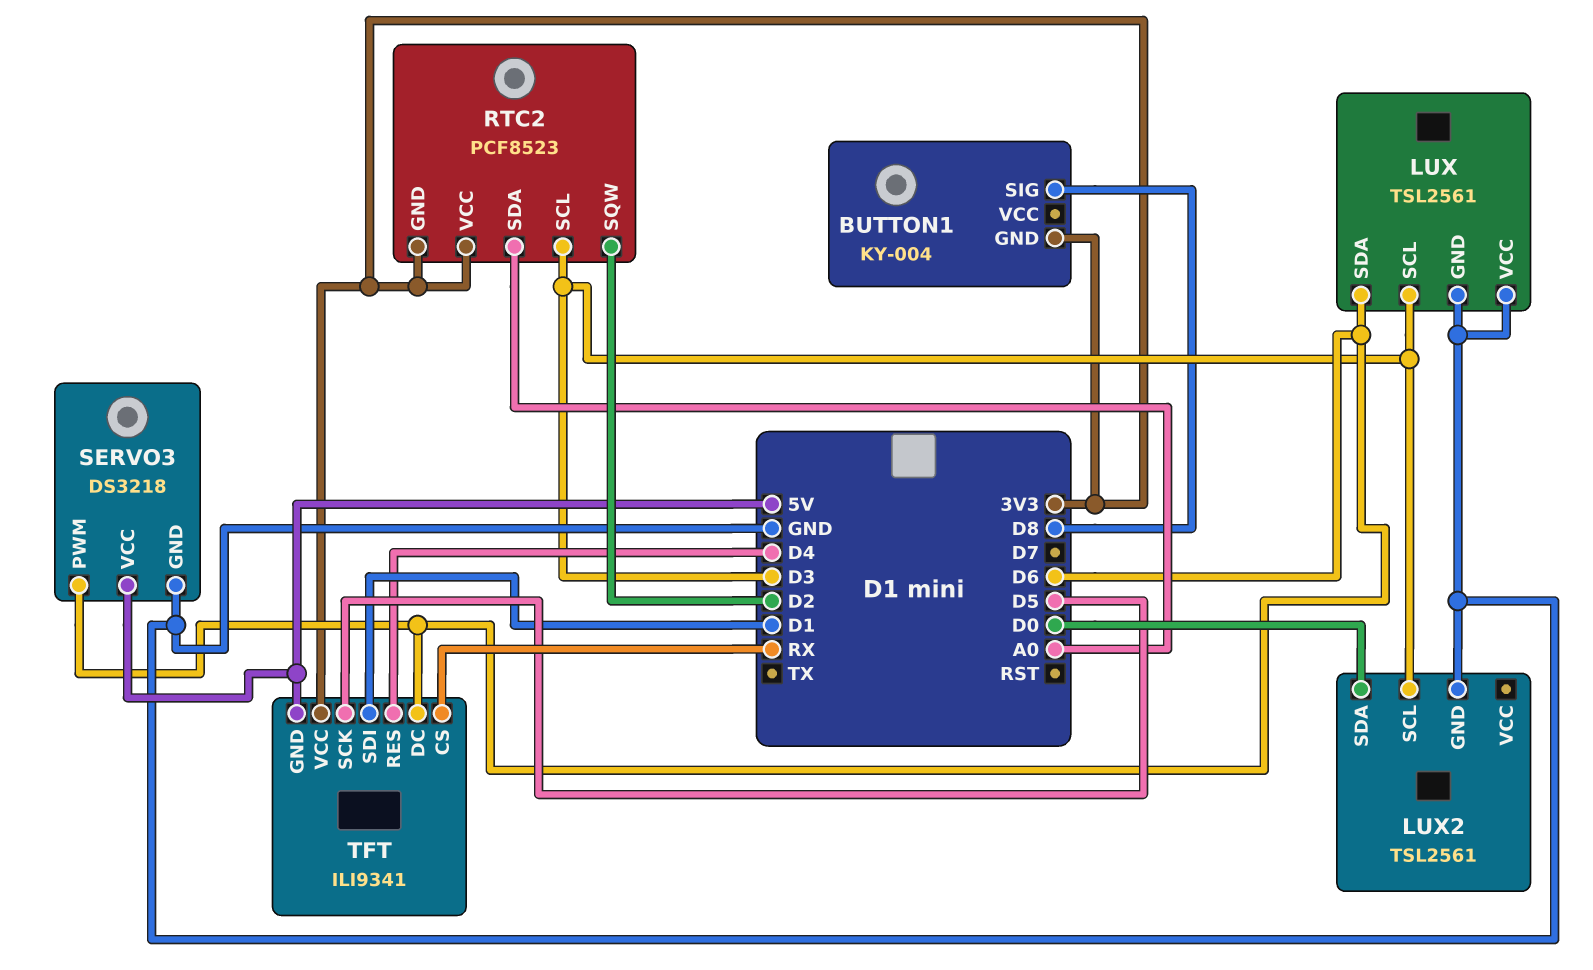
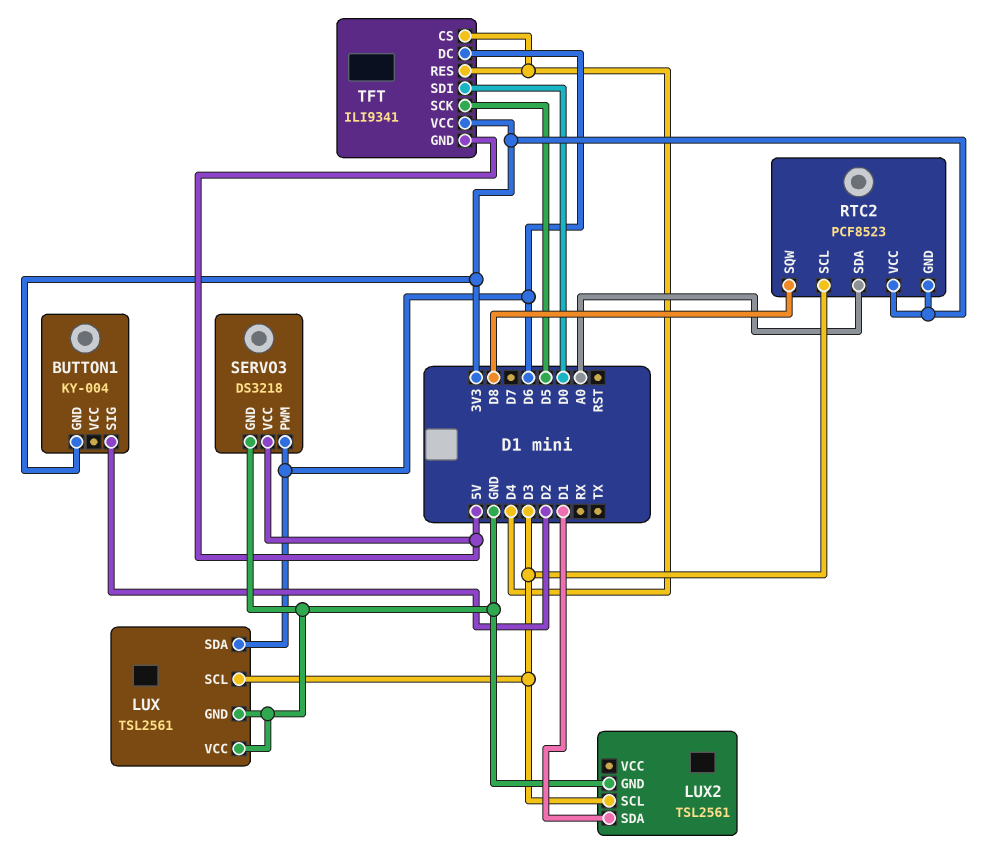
BUTTON1 pin SIG: D8 -> D2
LUX2 pin SDA: D0 -> D1
RTC2 pin SQW: D2 -> D8
TFT pin CS: RX -> D4
TFT pin SDI: D1 -> D0

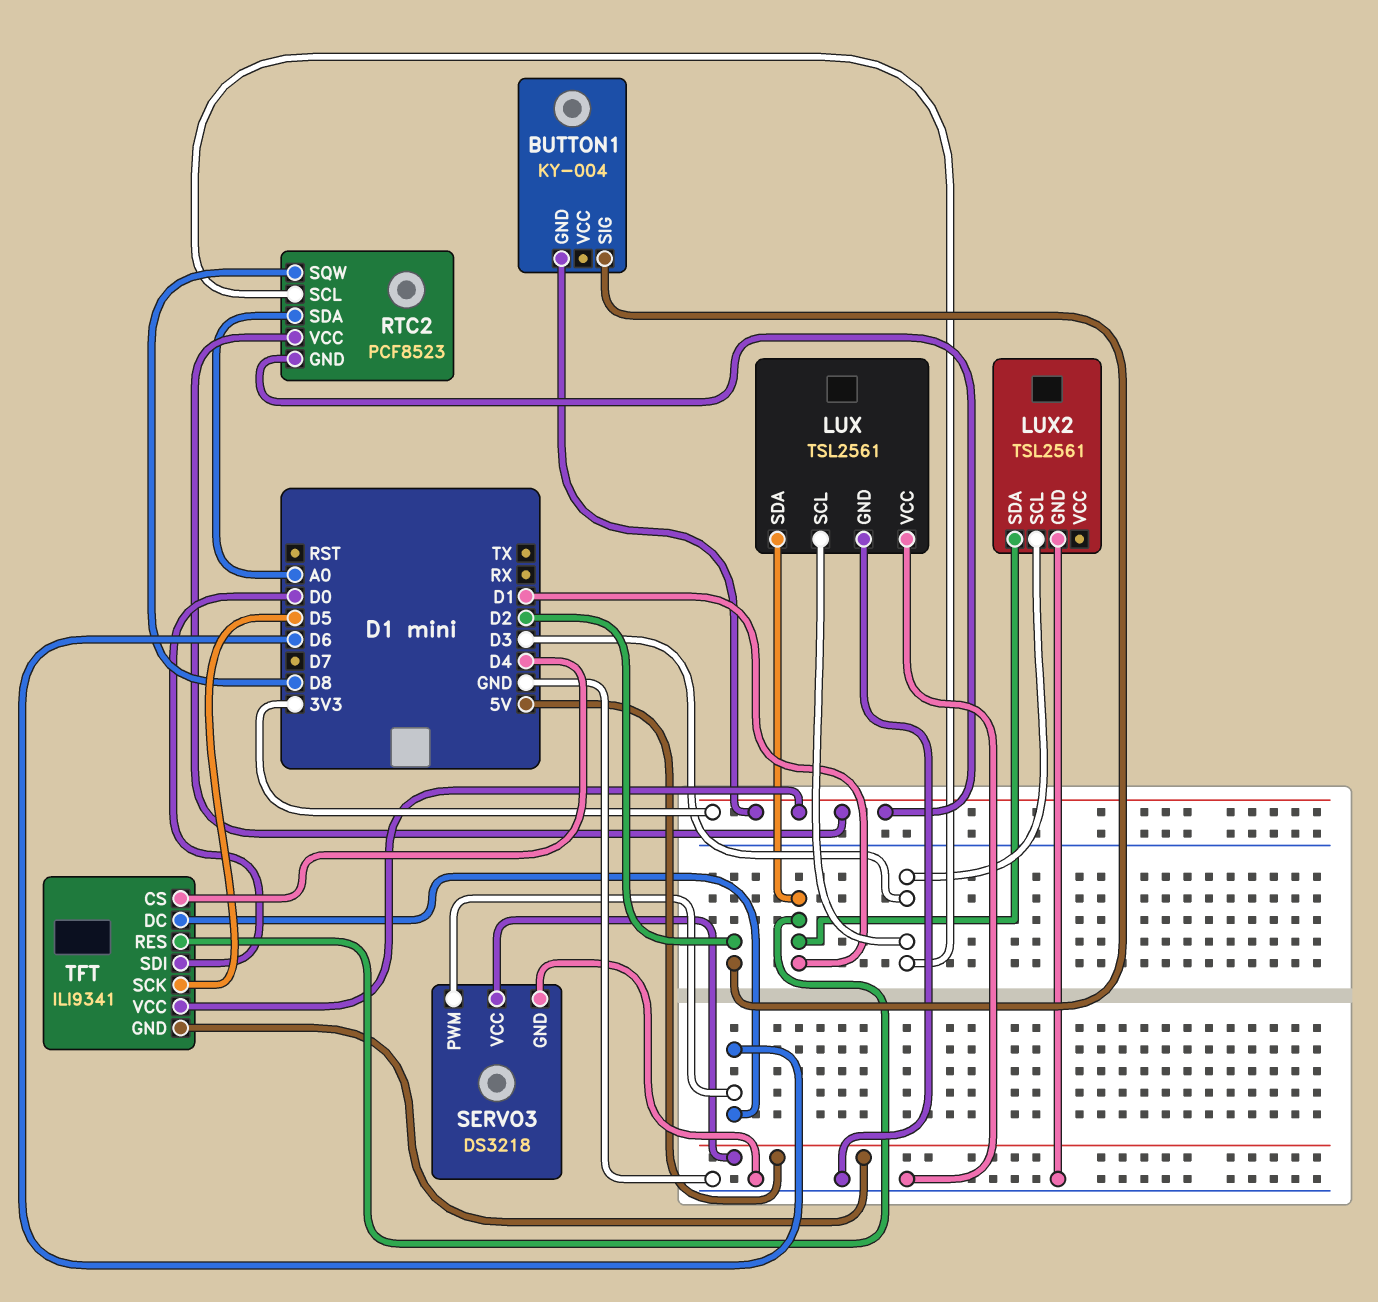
LUX pin SDA: D6 -> D1
TFT pin RES: D4 -> D1

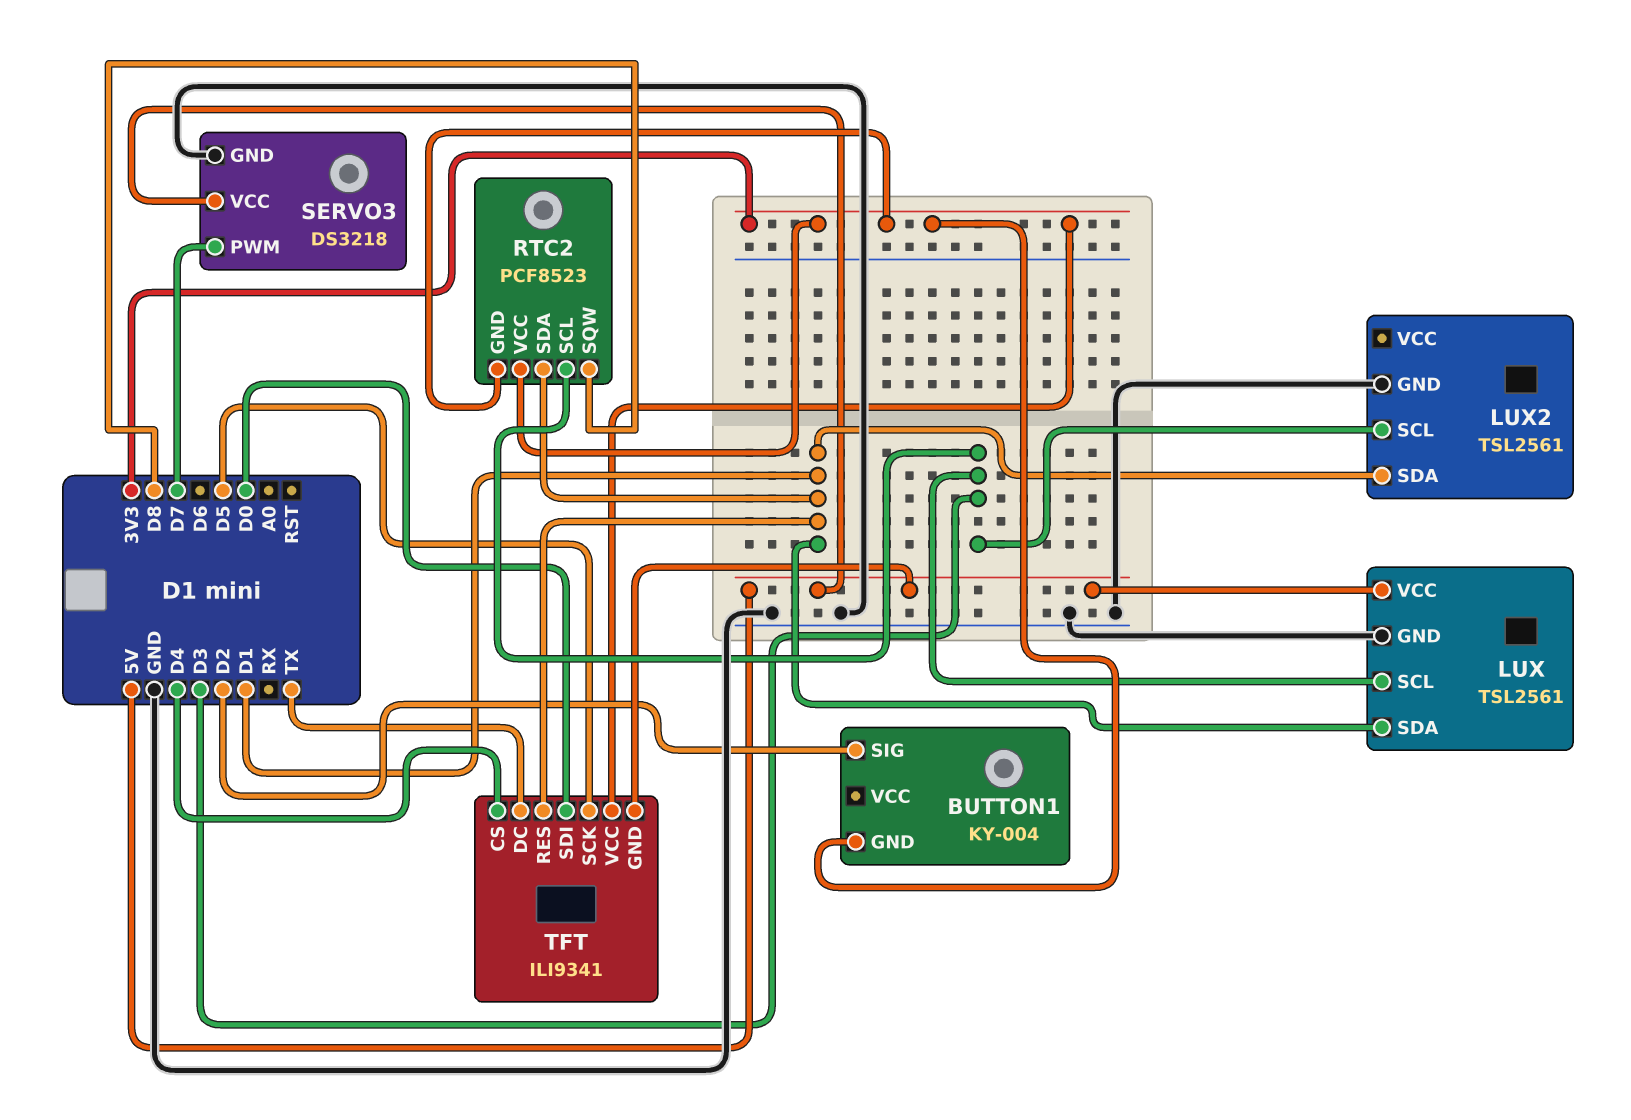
LUX pin VCC: GND -> 5V
RTC2 pin SDA: A0 -> D1
SERVO3 pin PWM: D6 -> D7
TFT pin DC: D6 -> TX

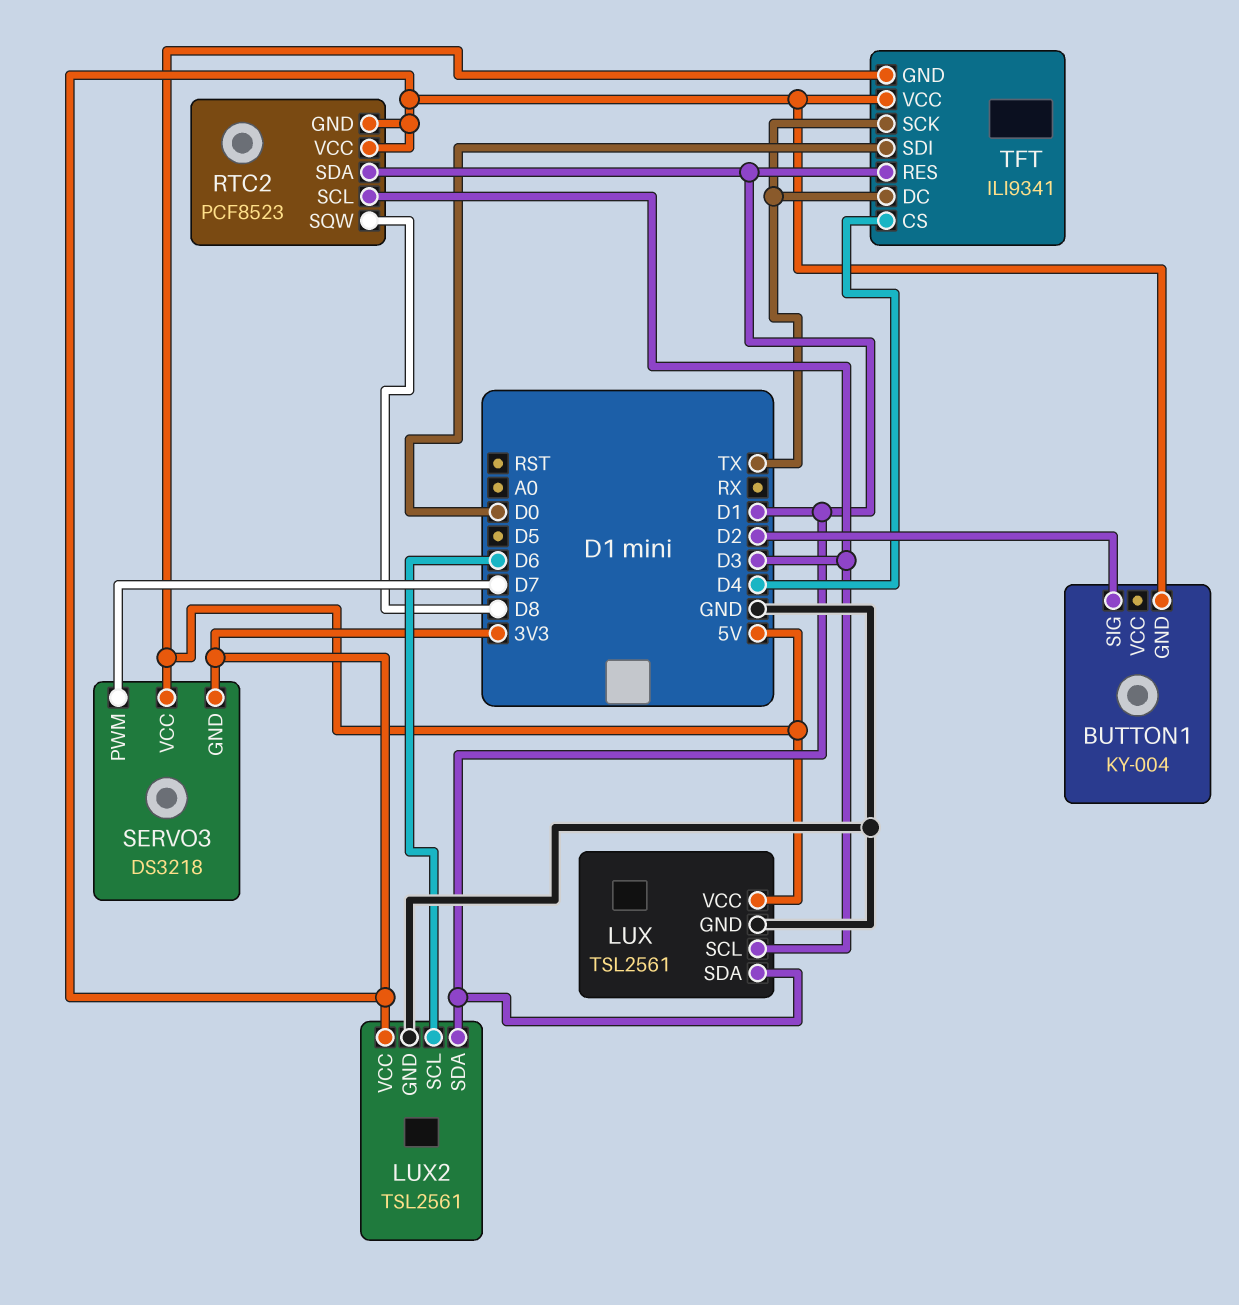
LUX2 pin SCL: D3 -> D6
LUX2 pin VCC: none -> 3V3
SERVO3 pin GND: GND -> 3V3
TFT pin SCK: D5 -> TX

